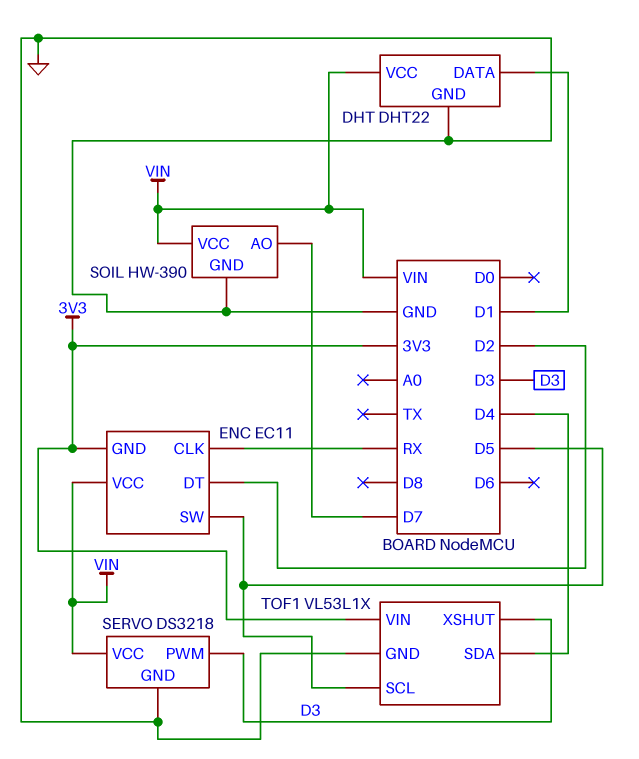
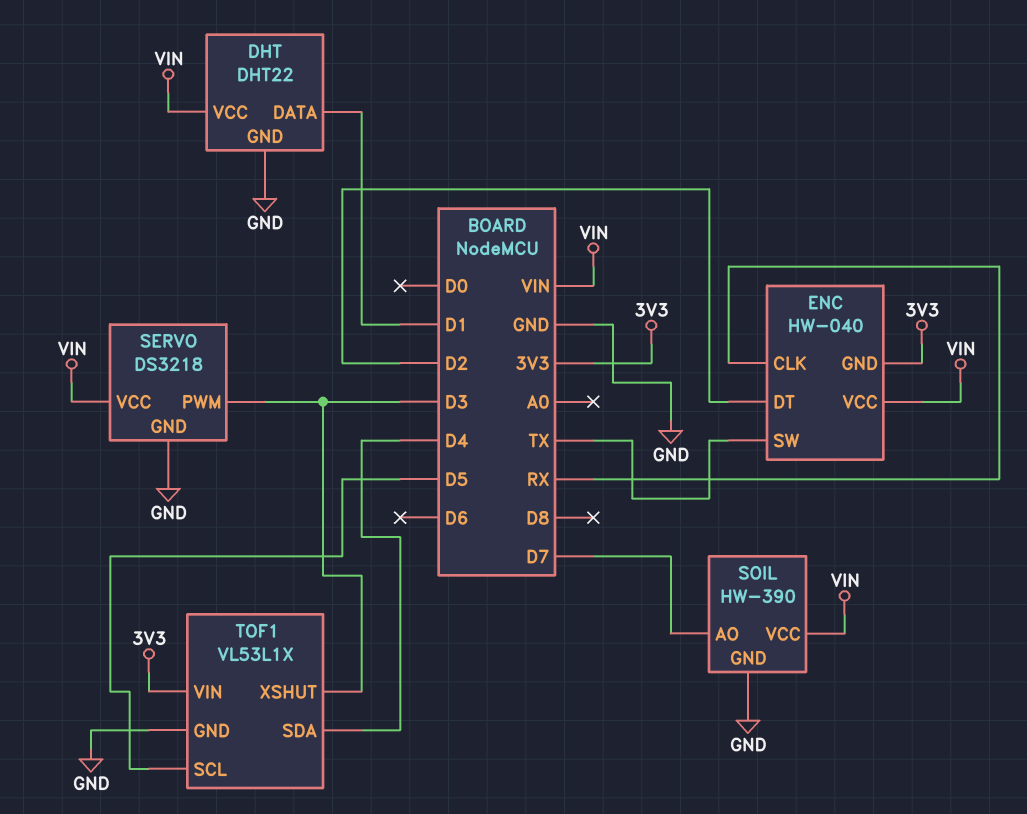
ENC: EC11 -> HW-040
ENC pin SW: D5 -> TX

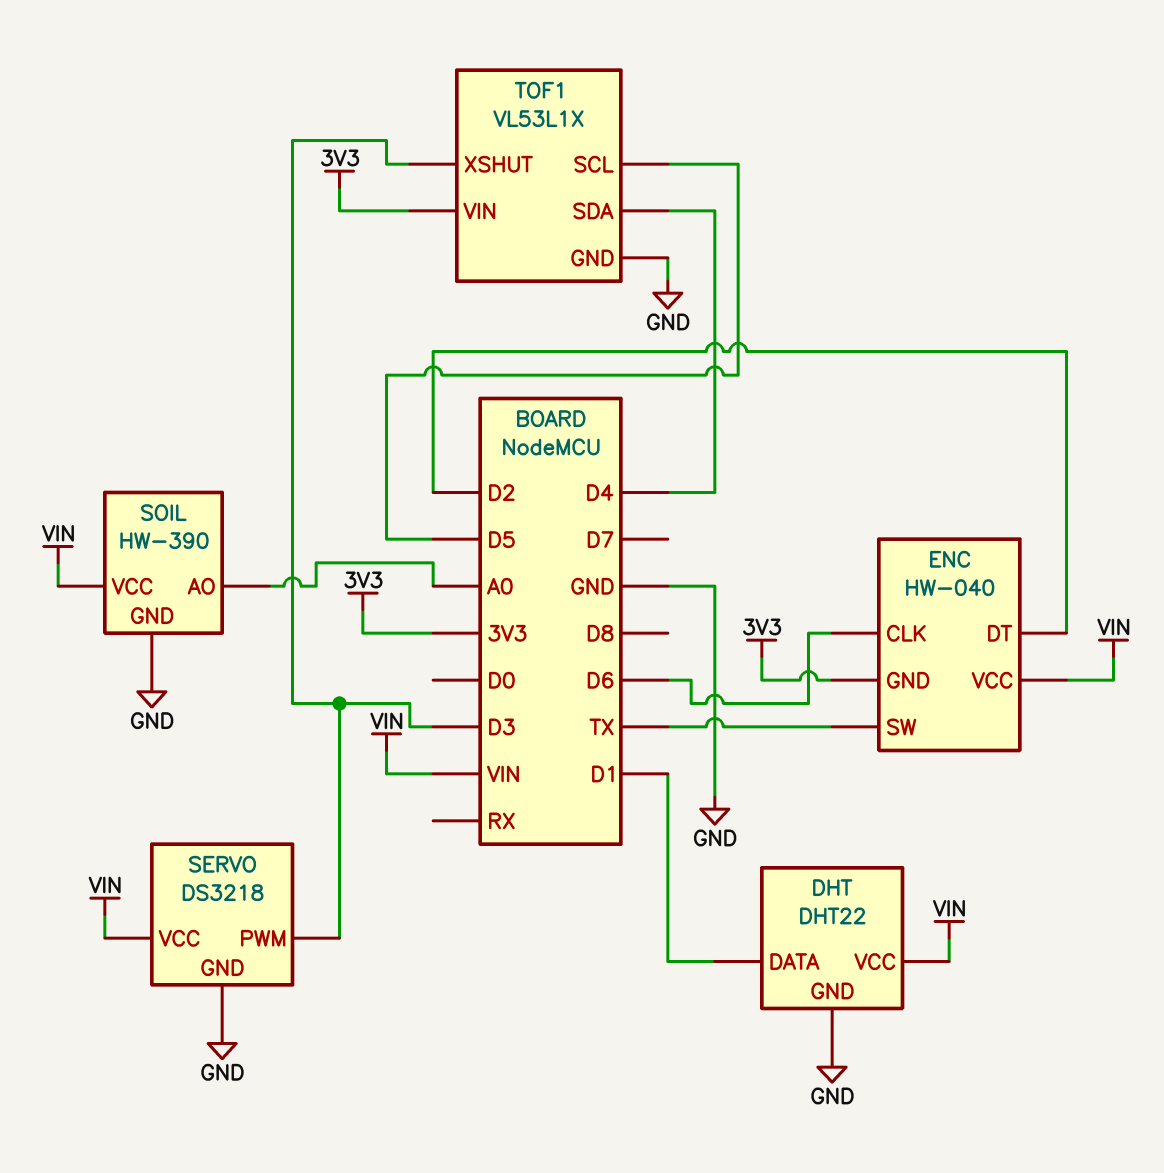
ENC pin CLK: RX -> D6
SOIL pin AO: D7 -> A0

